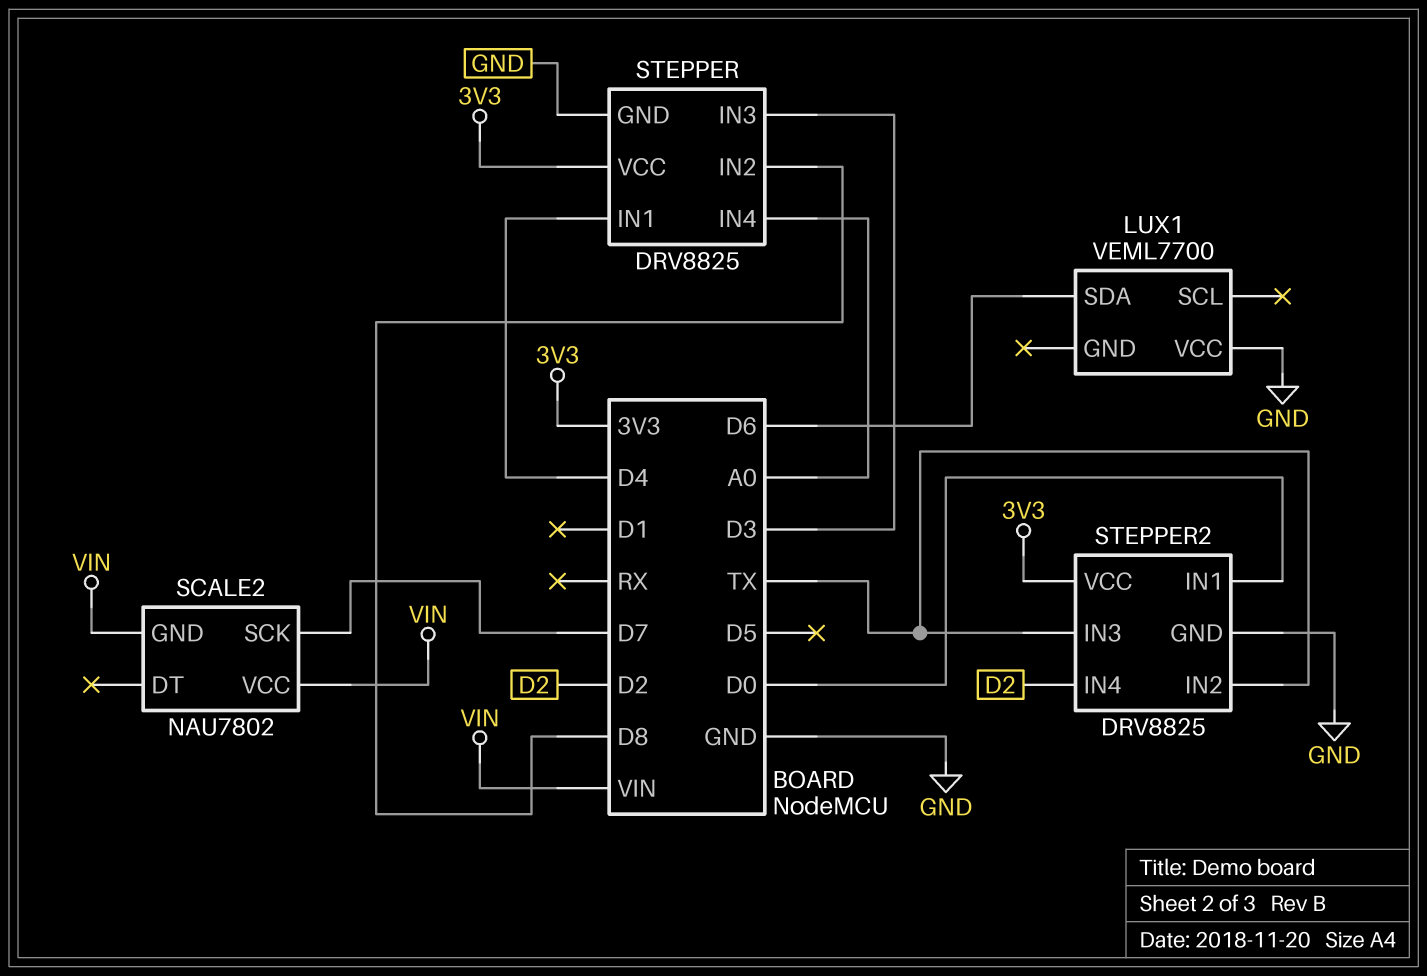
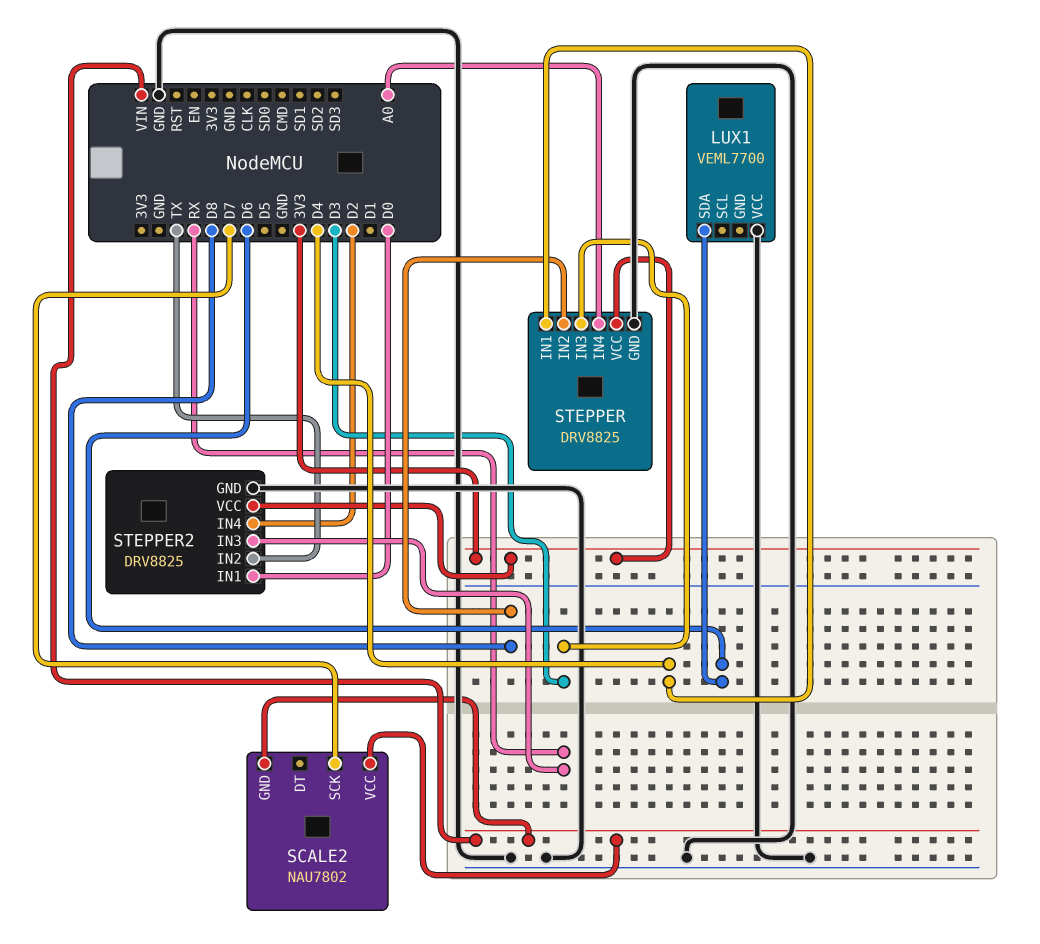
STEPPER2 pin IN3: TX -> RX

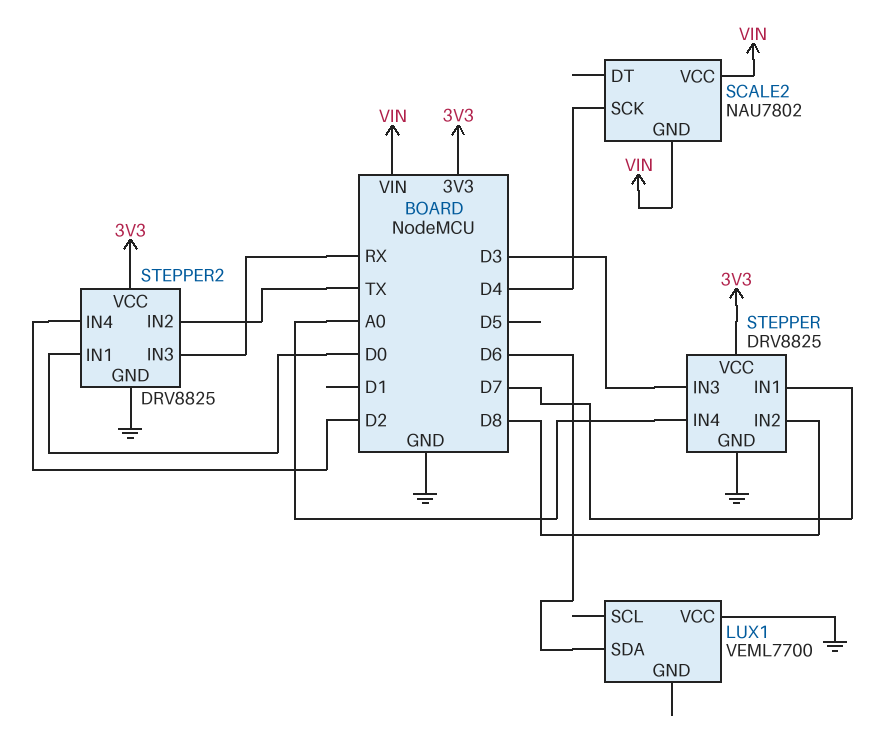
SCALE2 pin SCK: D7 -> D4
STEPPER pin IN1: D4 -> D7

